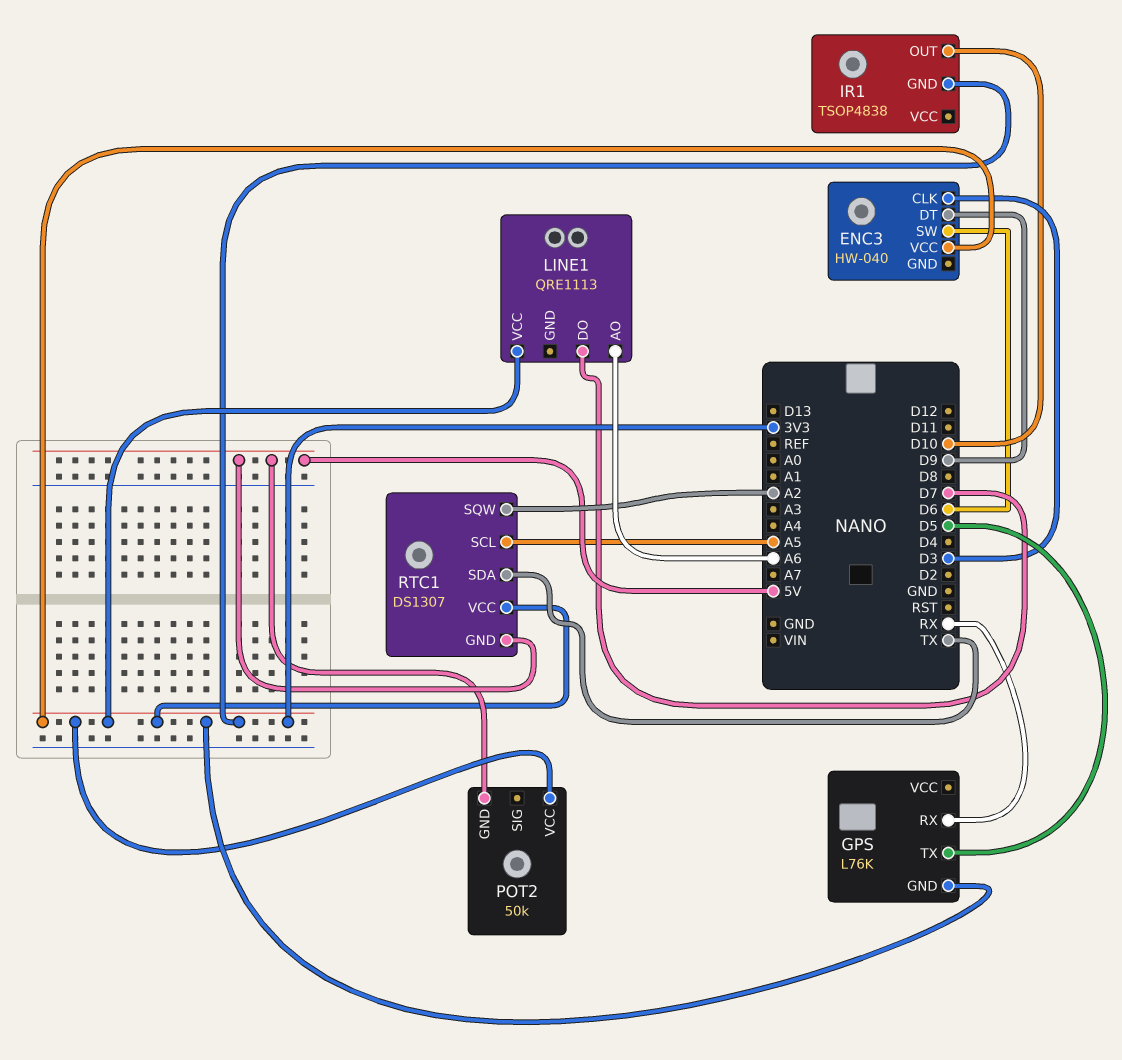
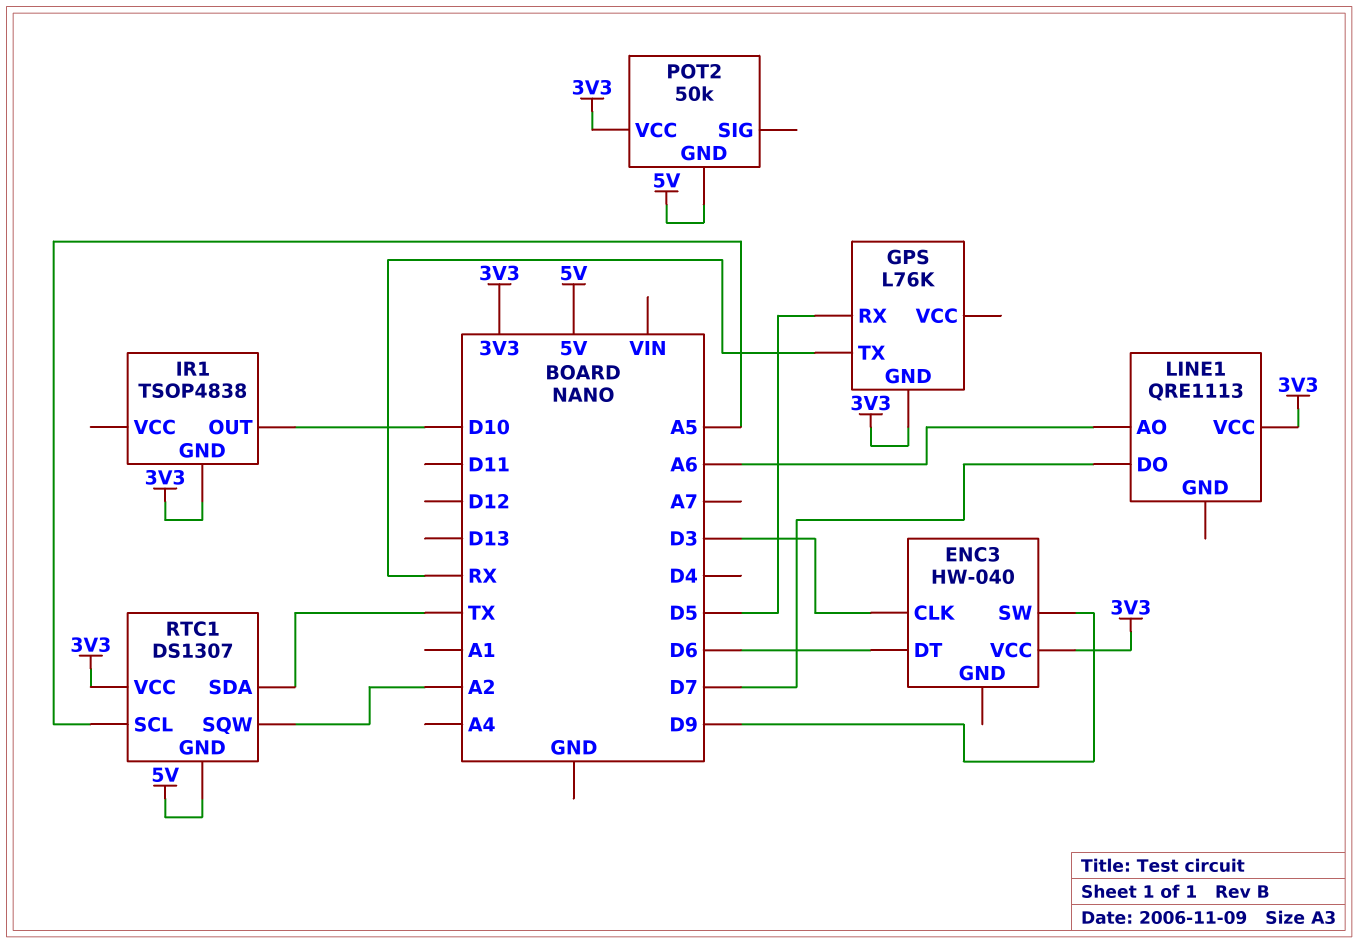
ENC3 pin DT: D9 -> D6
ENC3 pin SW: D6 -> D9
GPS pin RX: RX -> D5
GPS pin TX: D5 -> RX

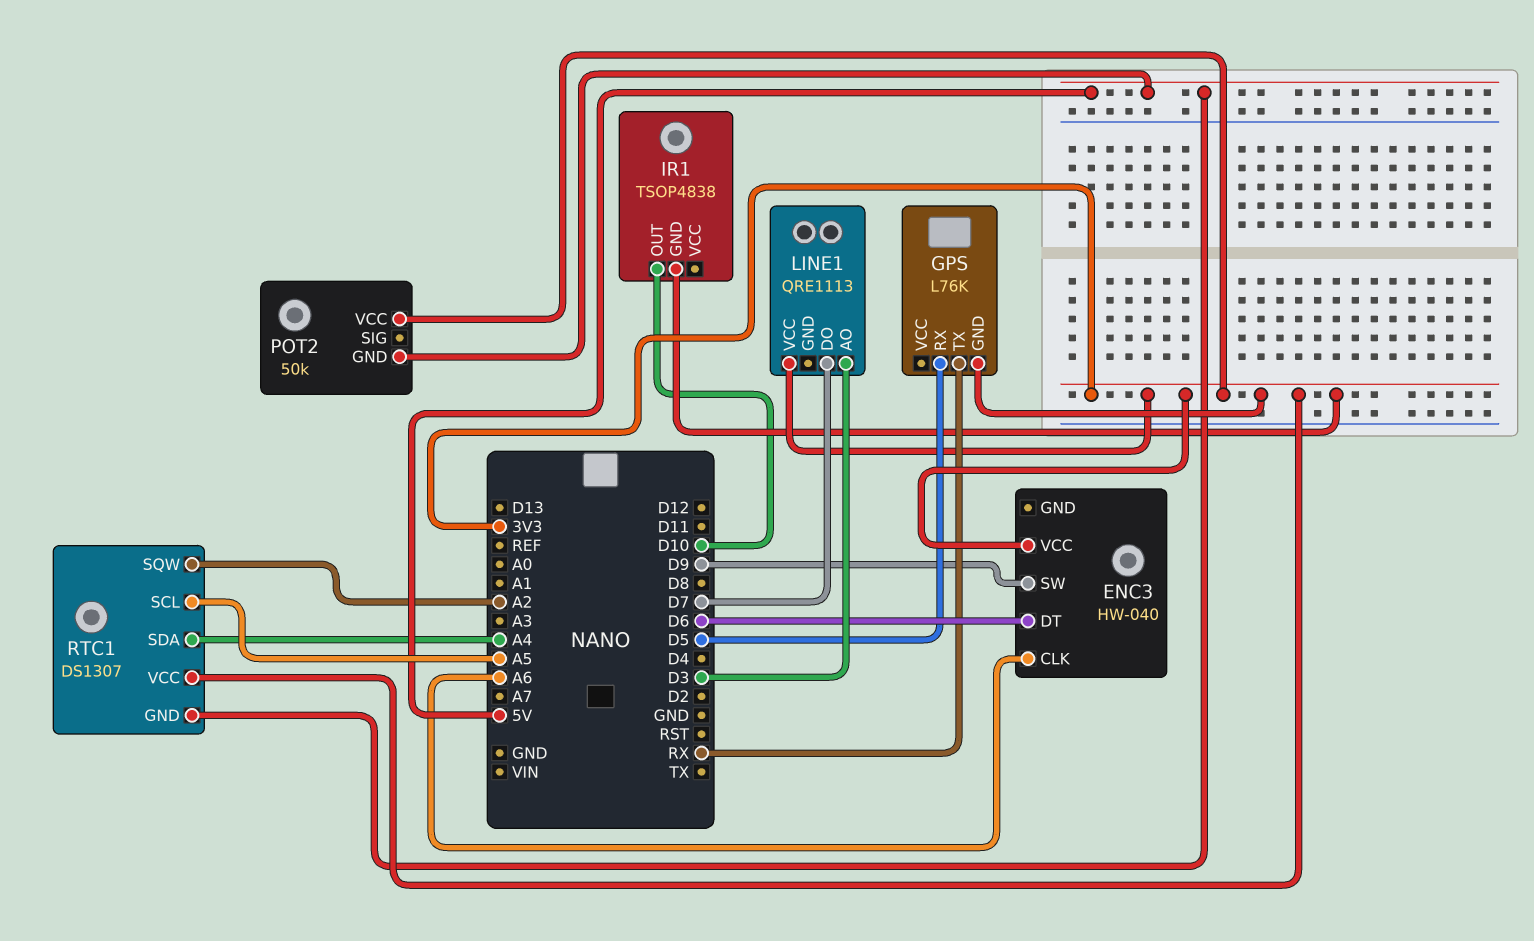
ENC3 pin CLK: D3 -> A6
LINE1 pin AO: A6 -> D3
RTC1 pin SDA: TX -> A4

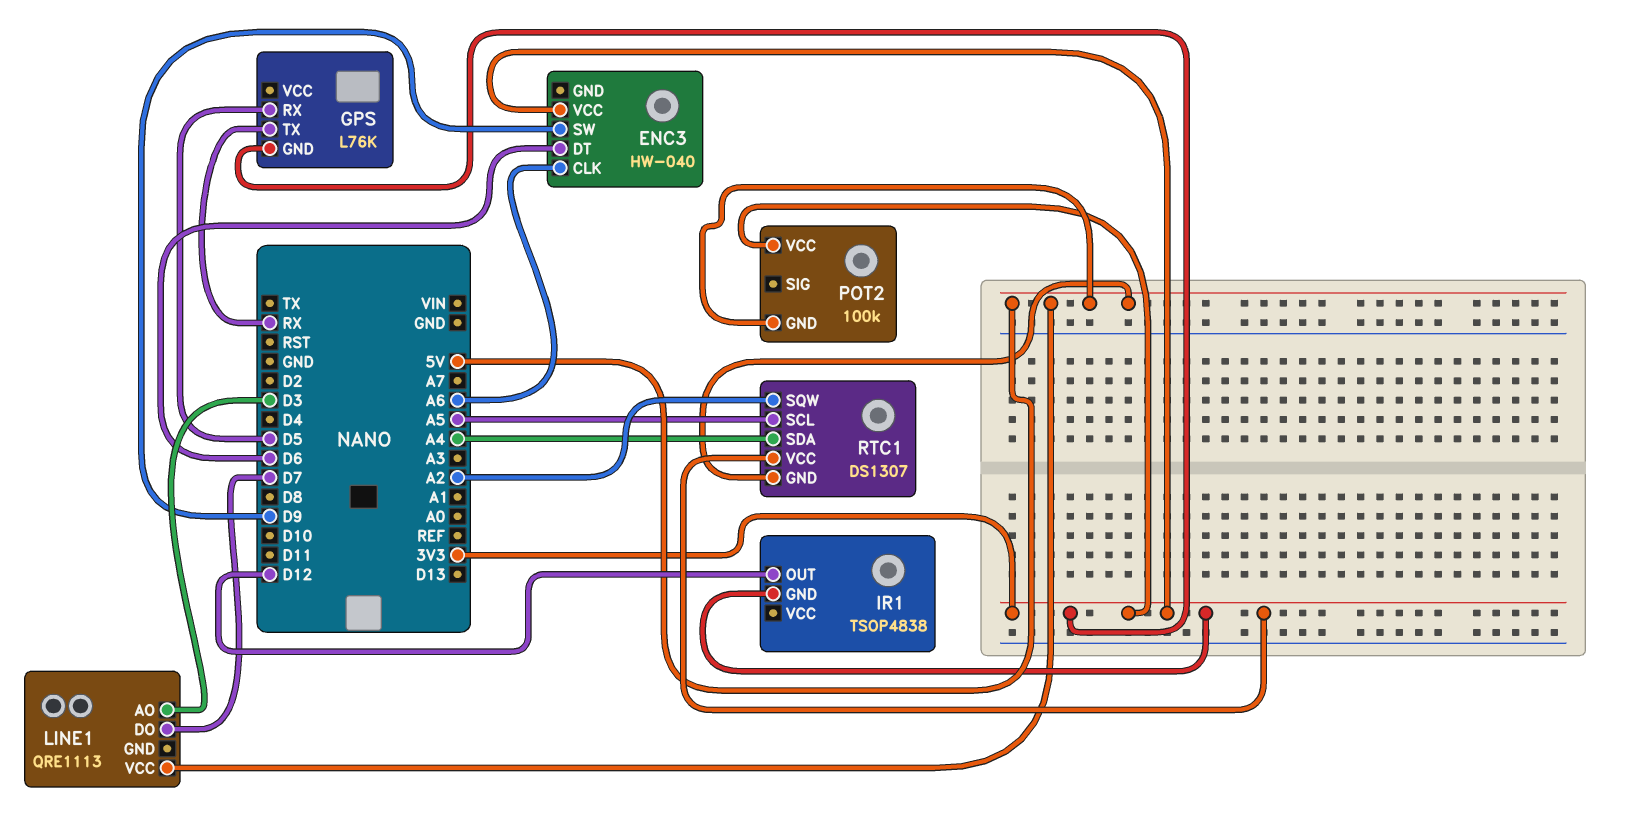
IR1 pin OUT: D10 -> D12
LINE1 pin VCC: 3V3 -> 5V
POT2: 50k -> 100k

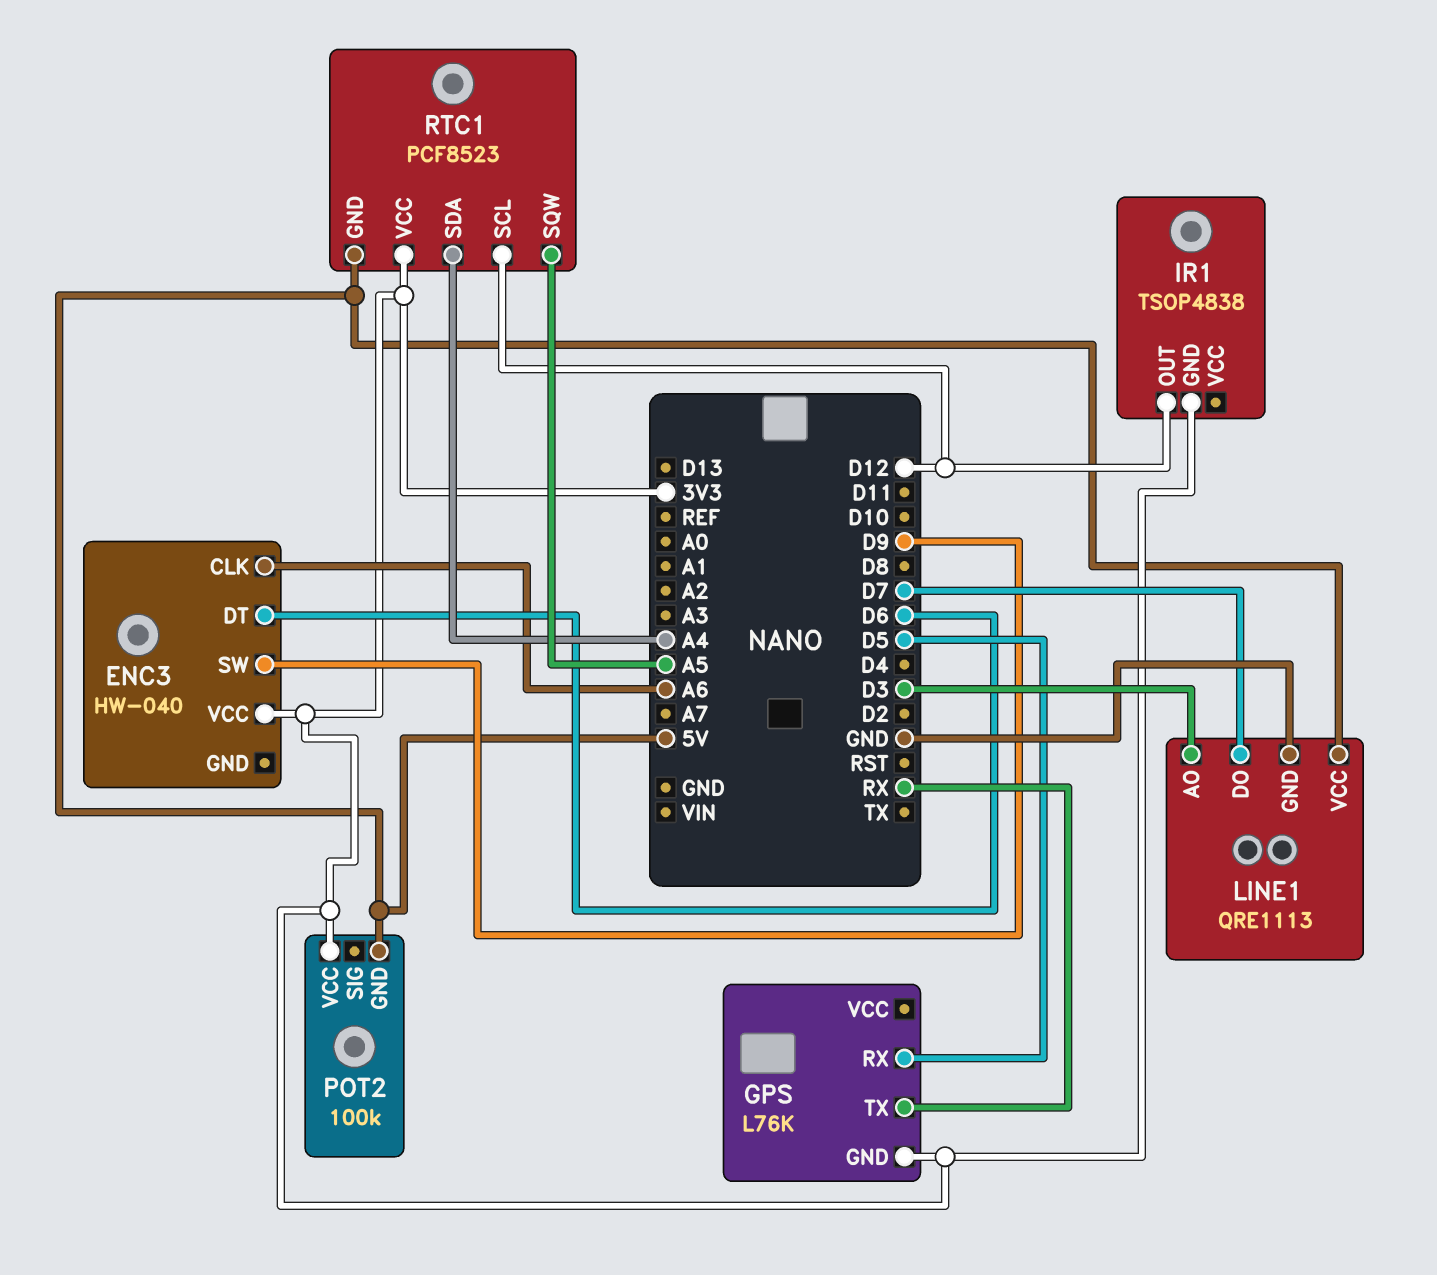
LINE1 pin GND: none -> GND
RTC1: DS1307 -> PCF8523
RTC1 pin SCL: A5 -> D12
RTC1 pin SQW: A2 -> A5

